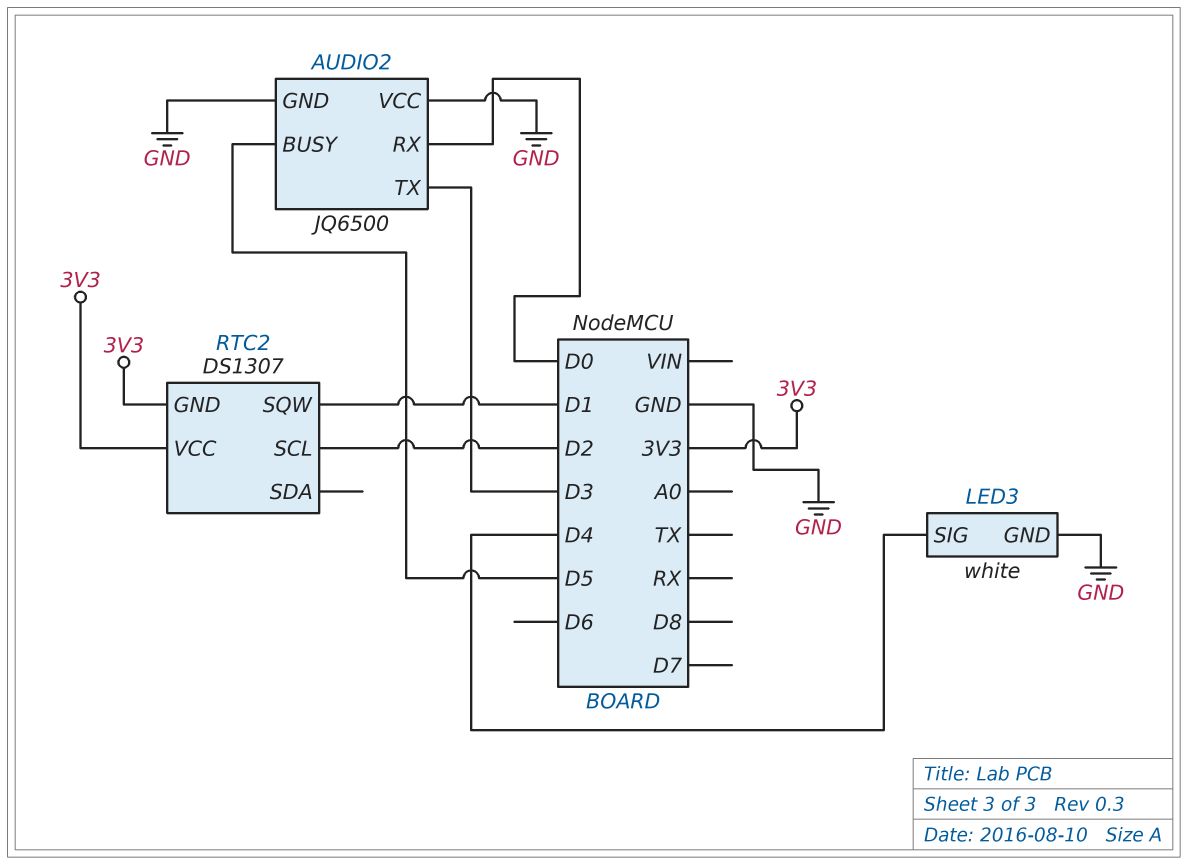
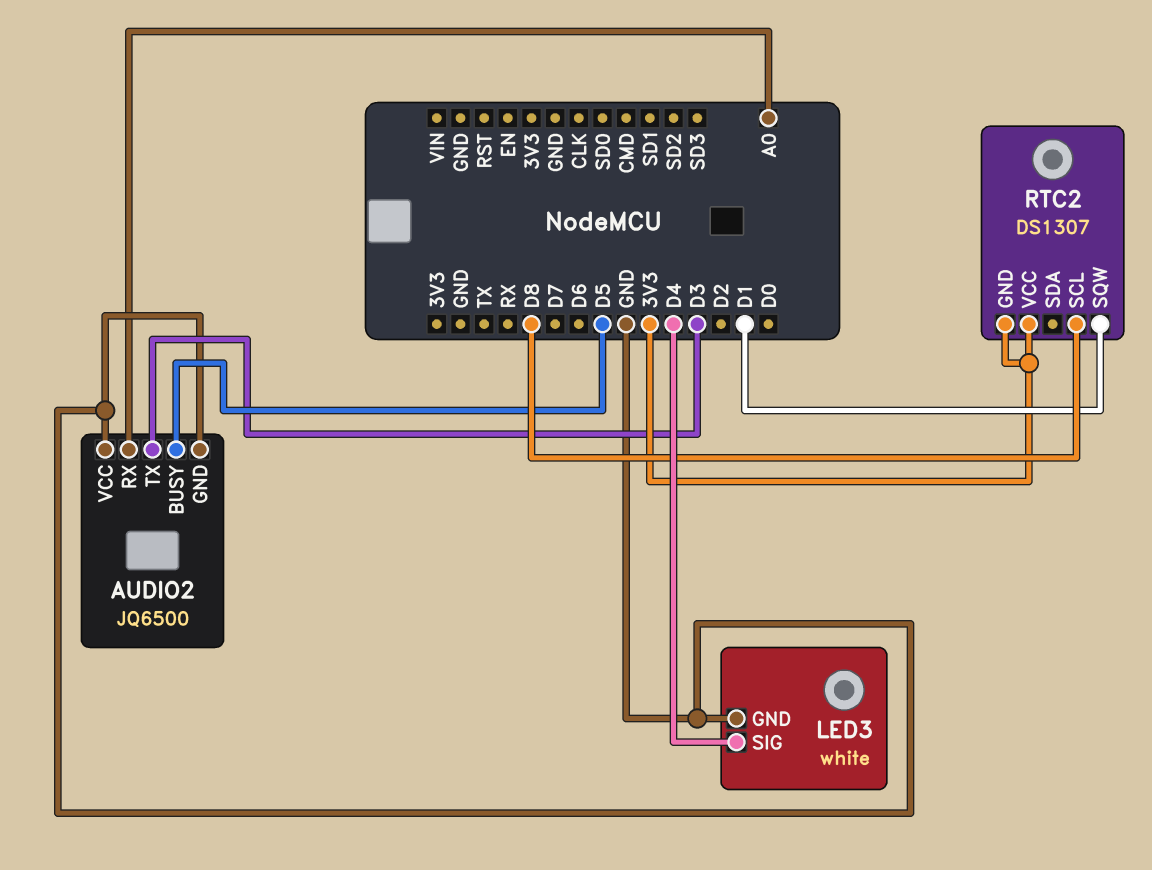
AUDIO2 pin RX: D0 -> A0
RTC2 pin SCL: D2 -> D8

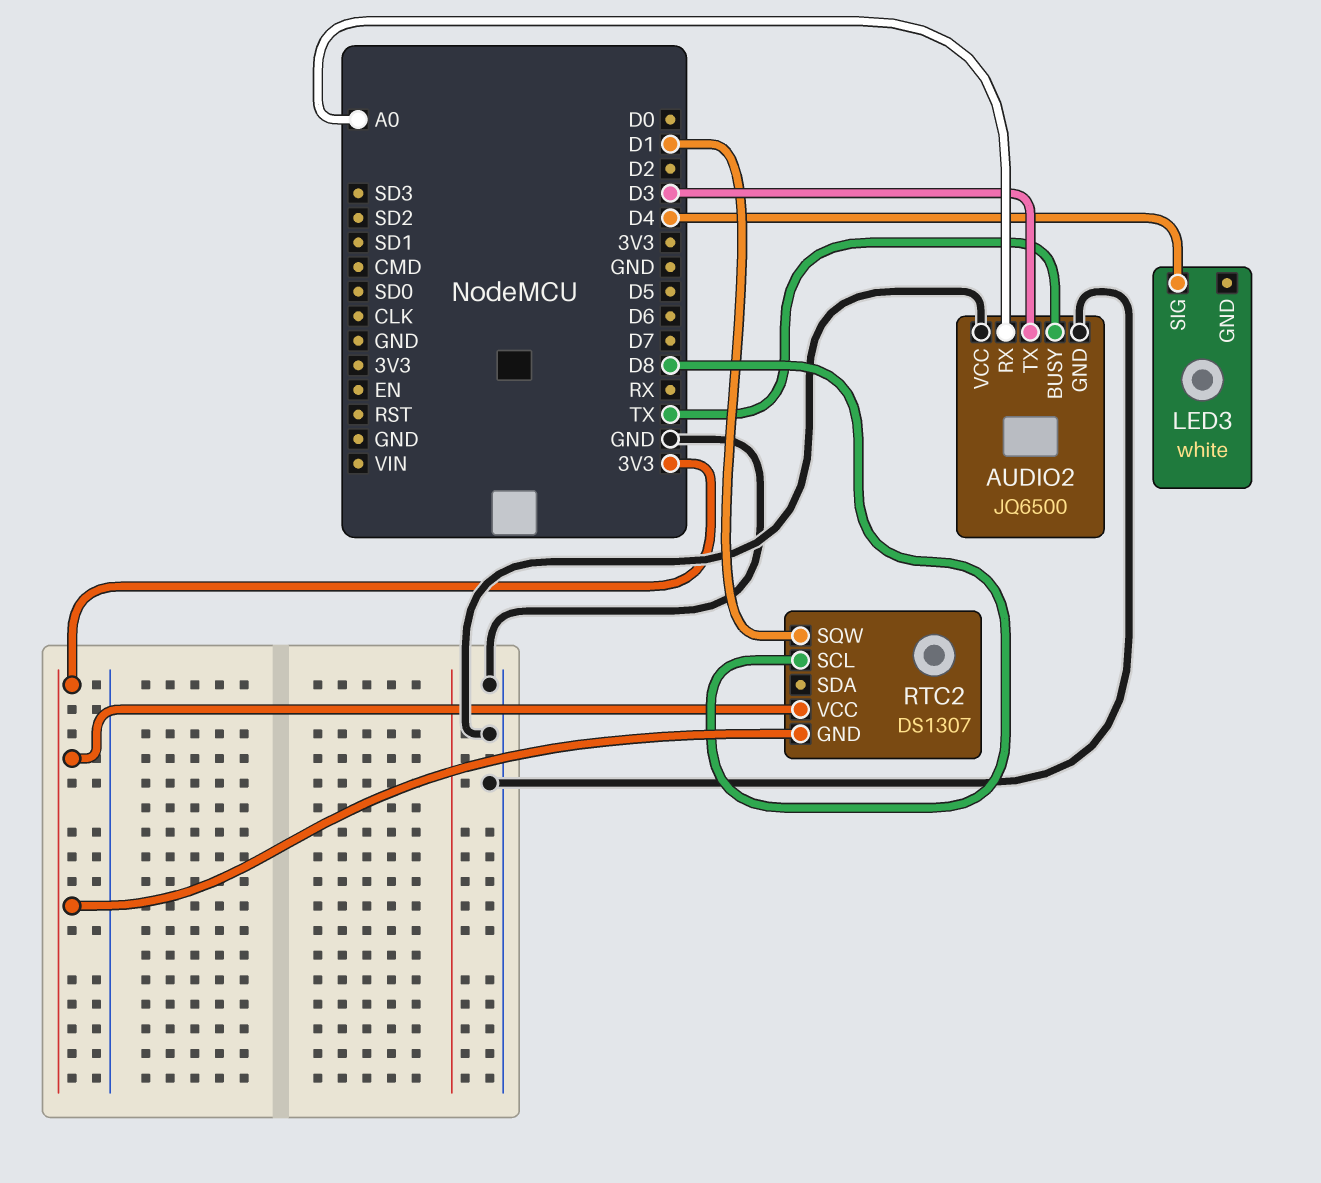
AUDIO2 pin BUSY: D5 -> TX
LED3 pin GND: GND -> none

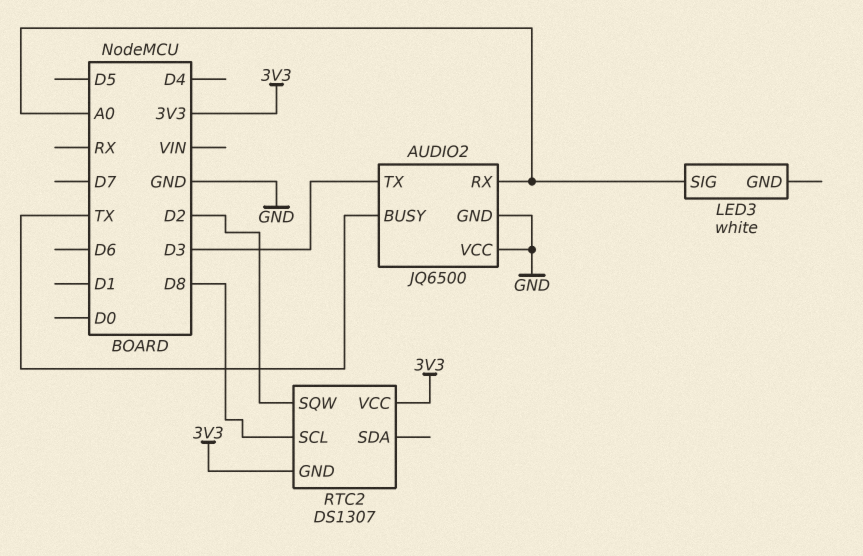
LED3 pin SIG: D4 -> A0
RTC2 pin SQW: D1 -> D2

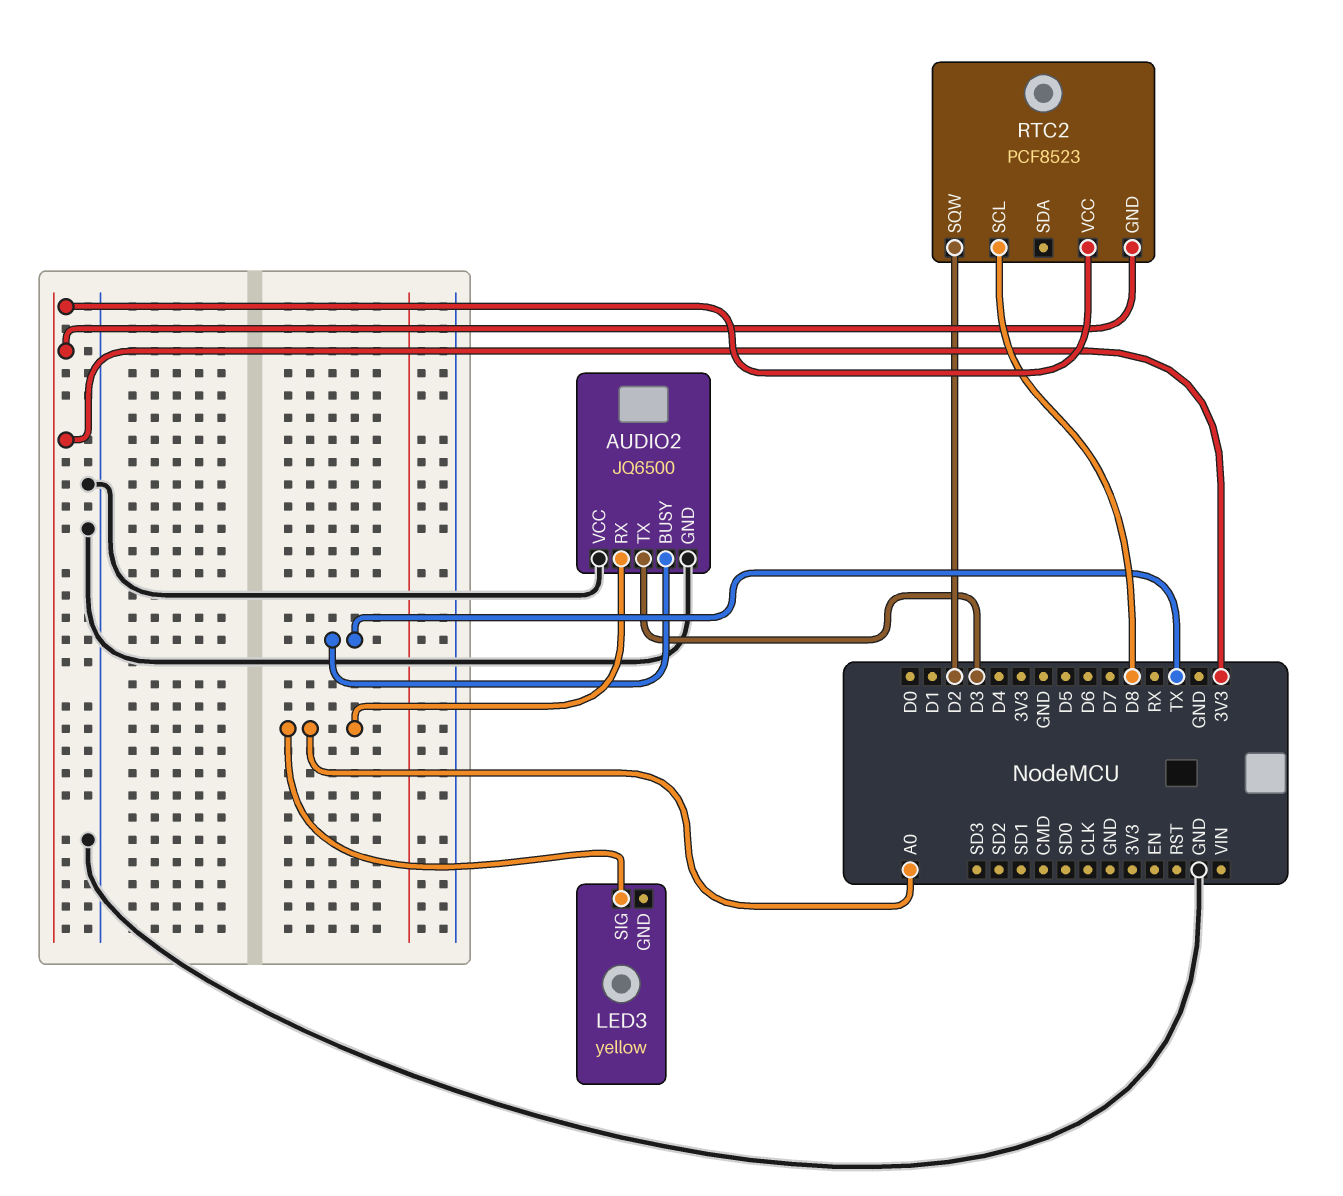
LED3: white -> yellow
RTC2: DS1307 -> PCF8523

